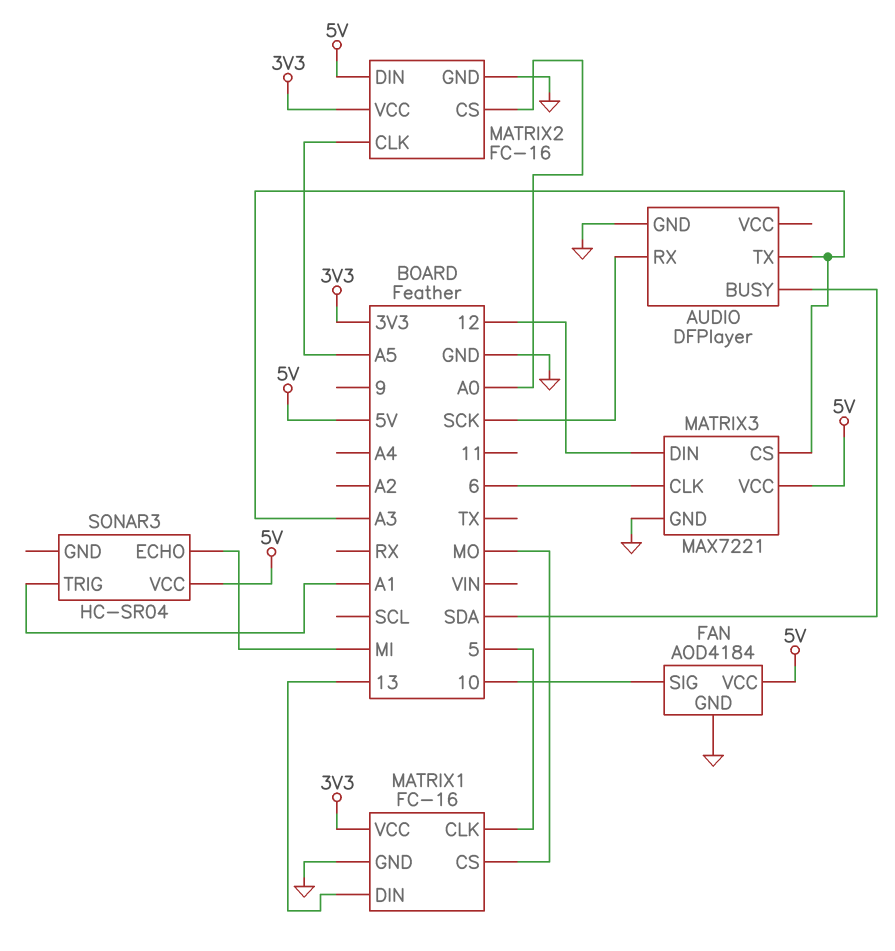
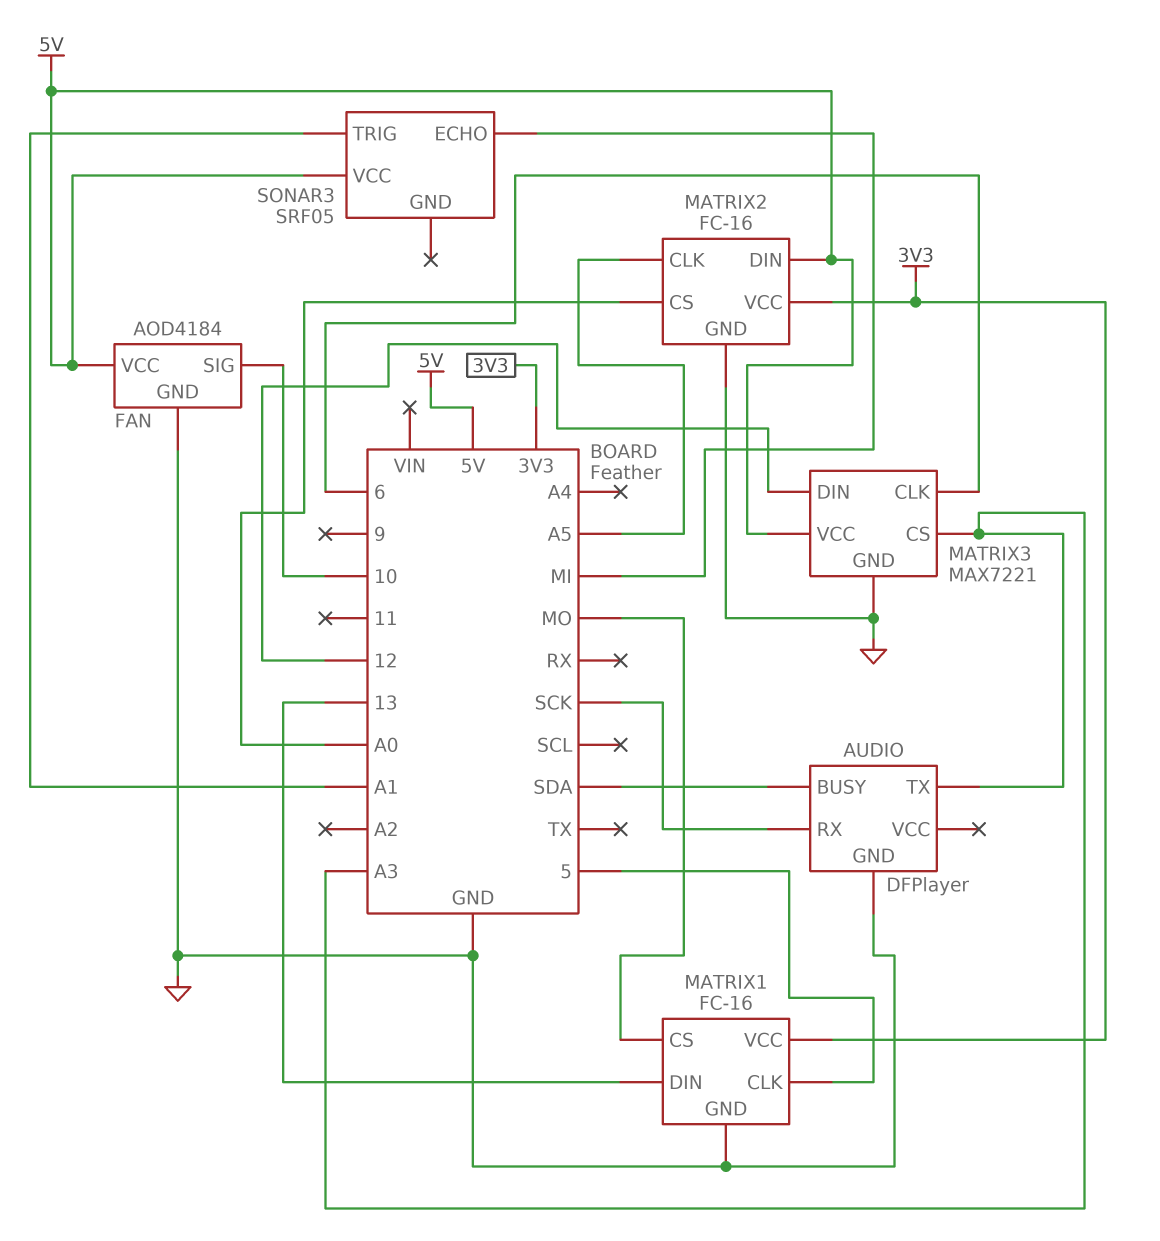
SONAR3: HC-SR04 -> SRF05

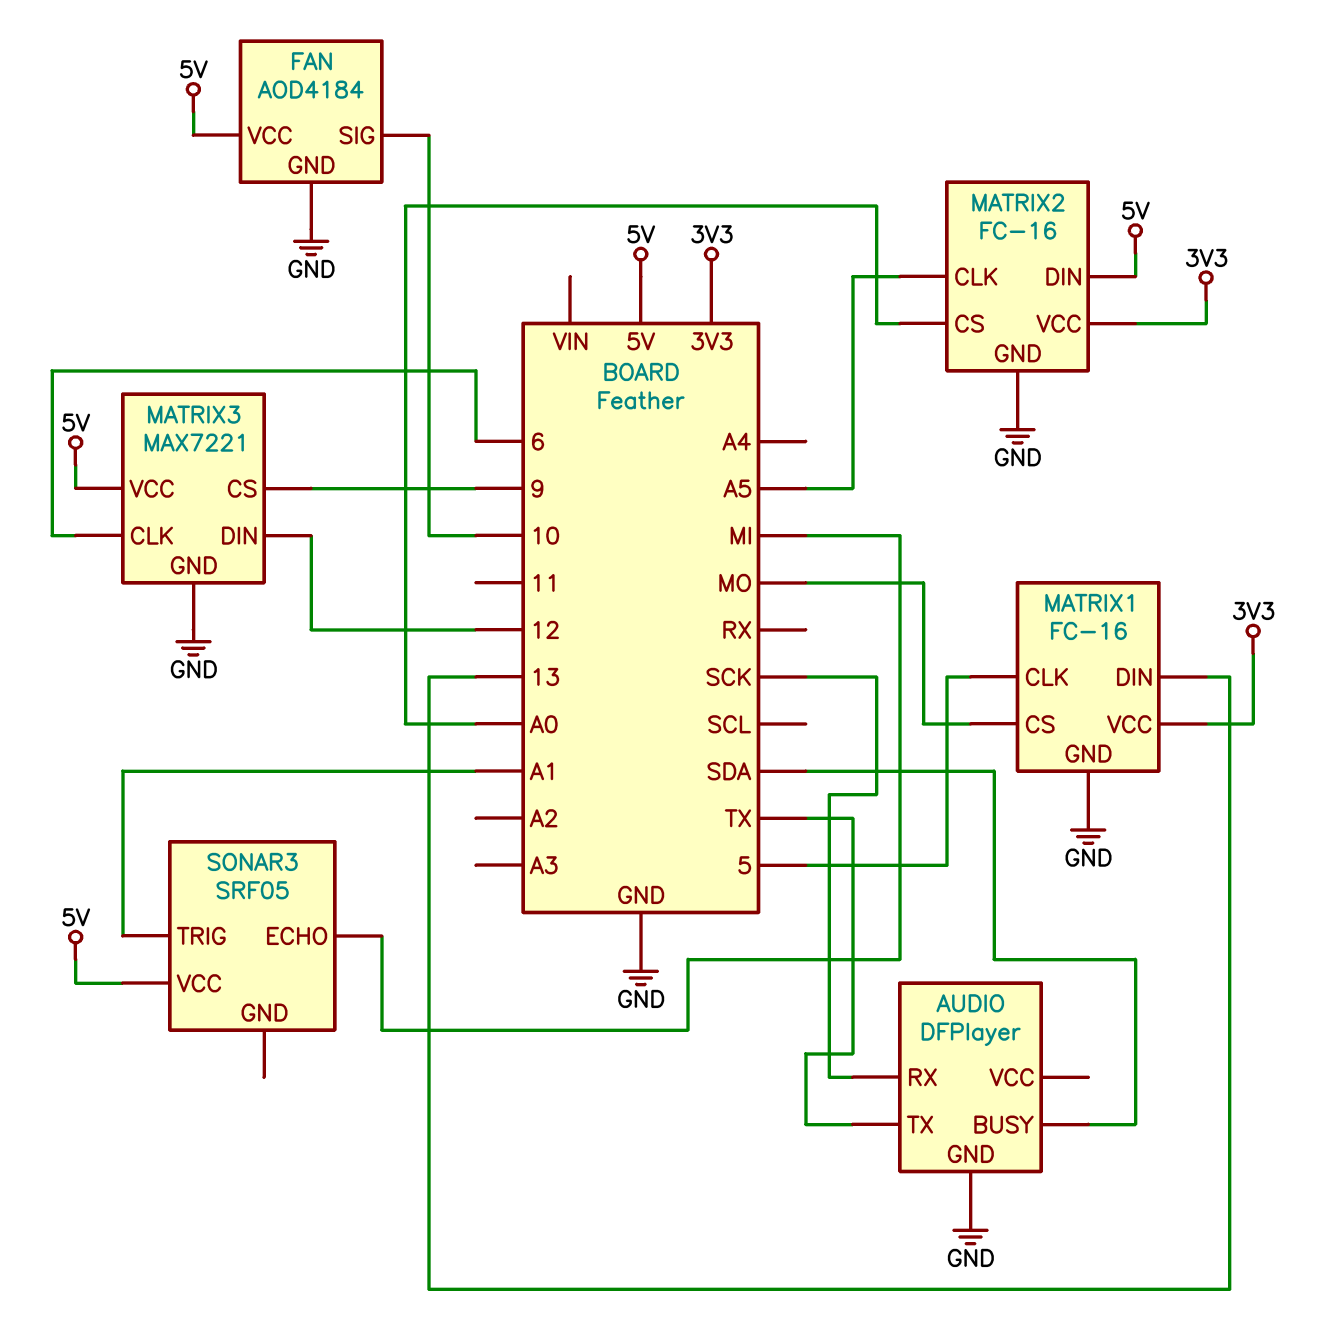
AUDIO pin TX: A3 -> TX
MATRIX3 pin CS: A3 -> 9

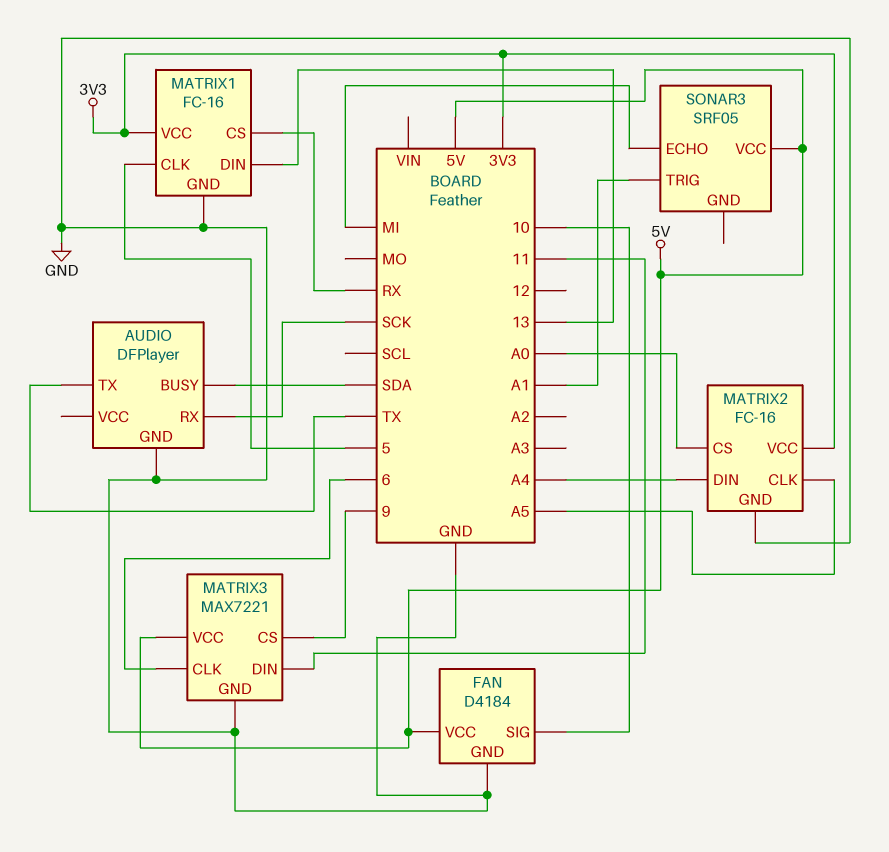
FAN: AOD4184 -> D4184
MATRIX1 pin CS: MO -> RX
MATRIX2 pin DIN: 5V -> A4
MATRIX3 pin DIN: 12 -> 11

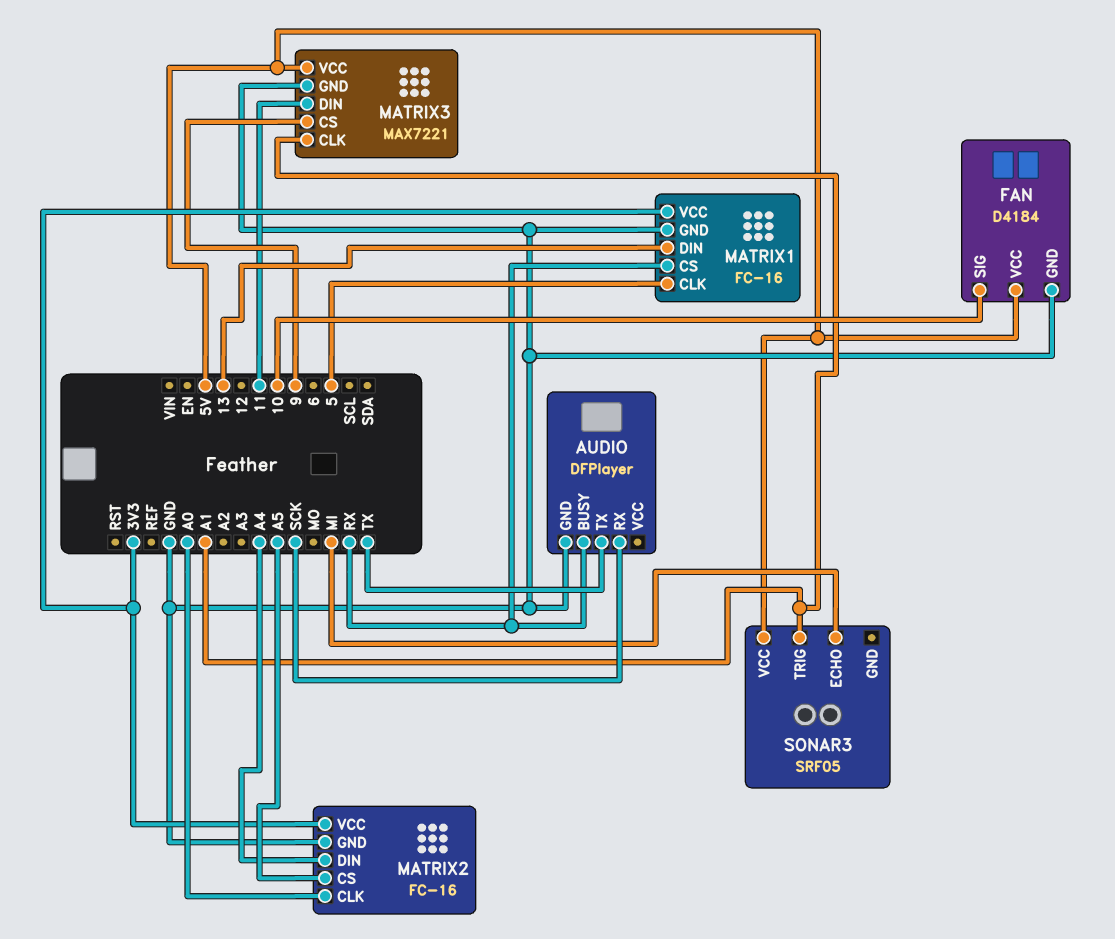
AUDIO pin BUSY: SDA -> RX
MATRIX2 pin CLK: A5 -> A0
MATRIX2 pin CS: A0 -> A5
MATRIX3 pin CLK: 6 -> A1

